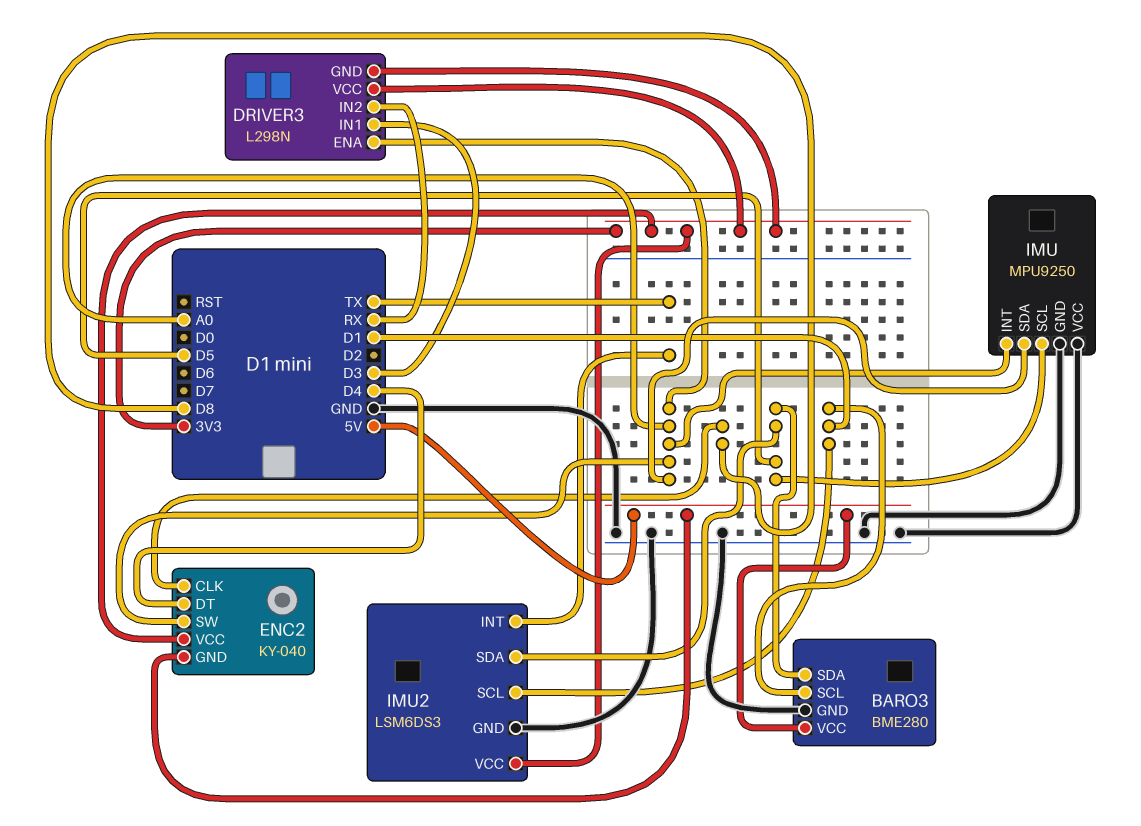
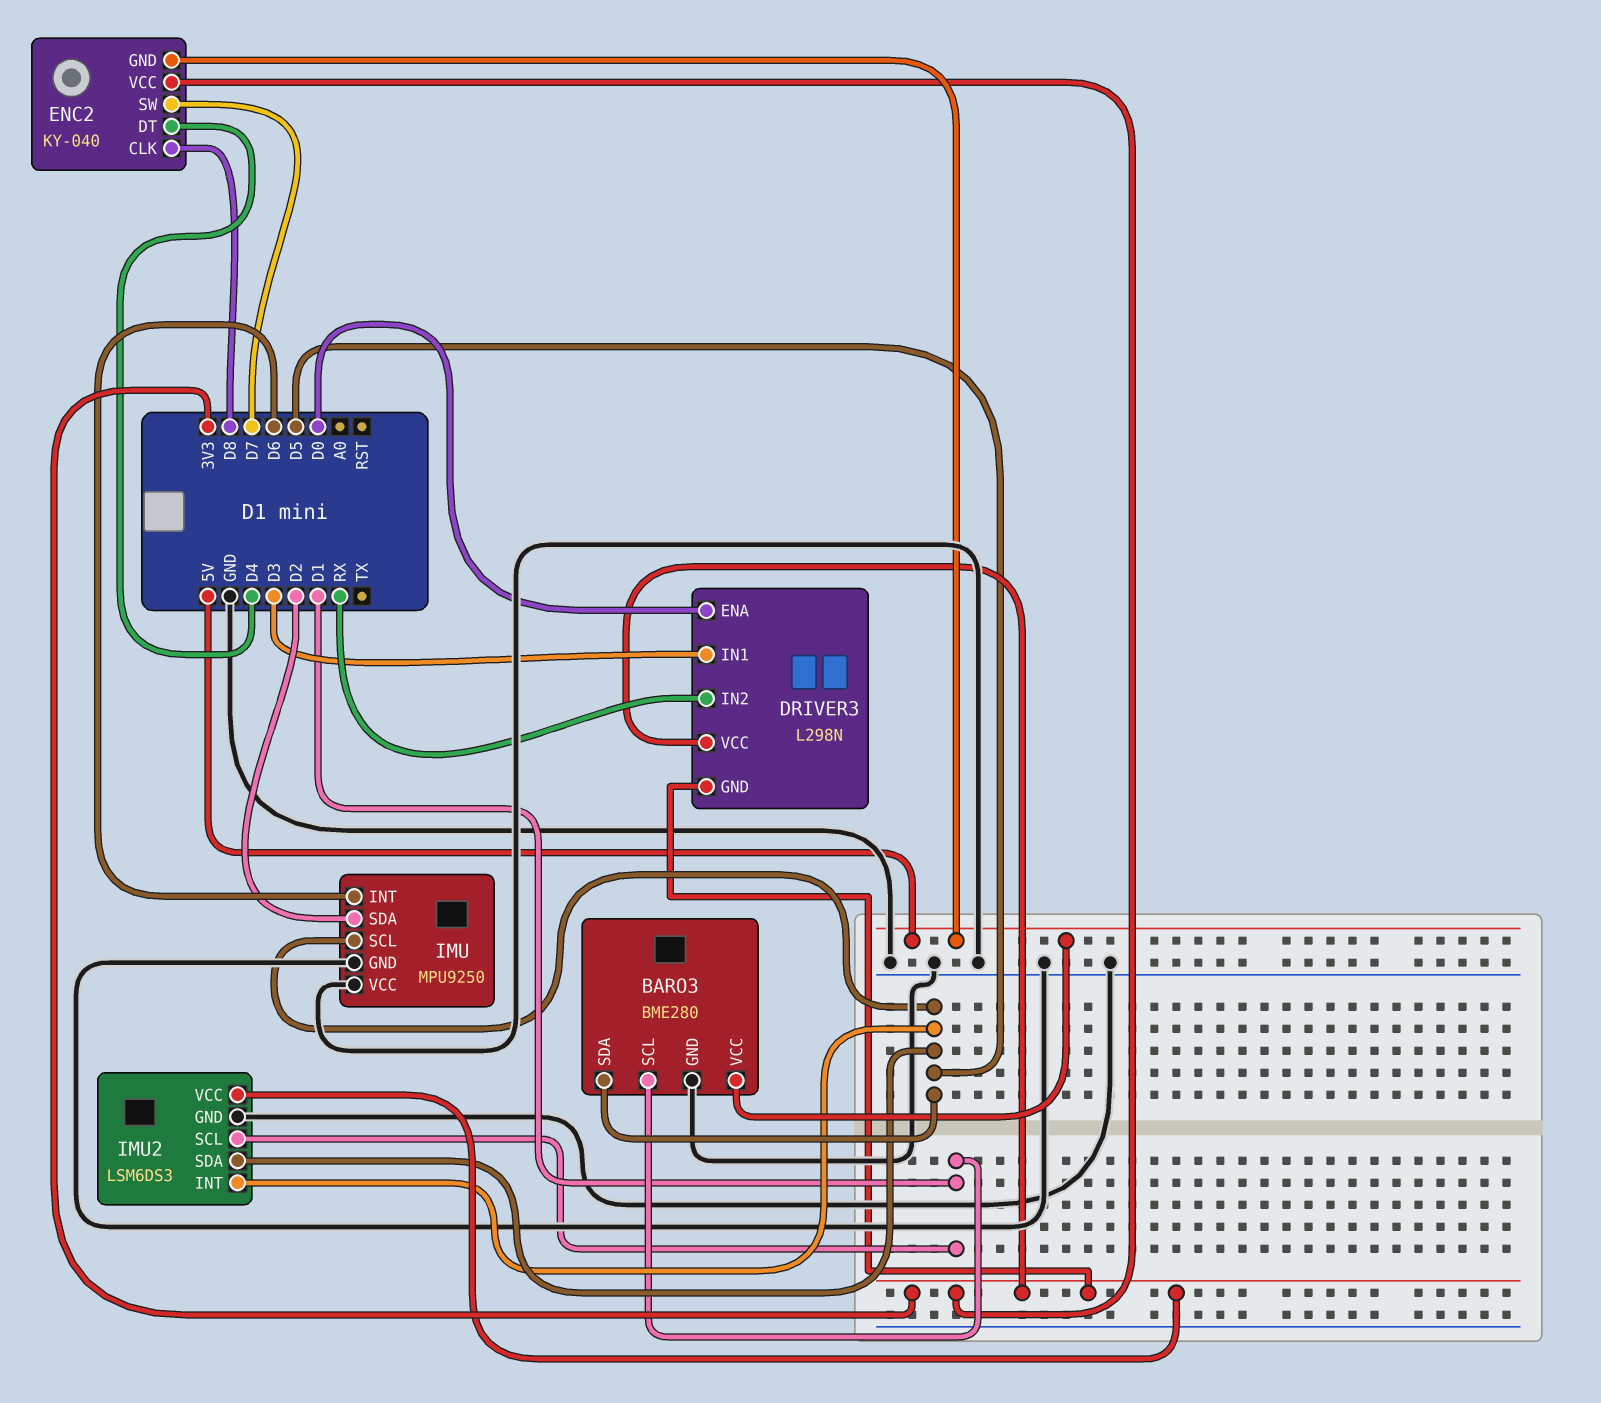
DRIVER3 pin ENA: A0 -> D0
ENC2 pin SW: A0 -> D7
IMU pin INT: A0 -> D6
IMU pin SDA: A0 -> D2
IMU2 pin INT: TX -> D5

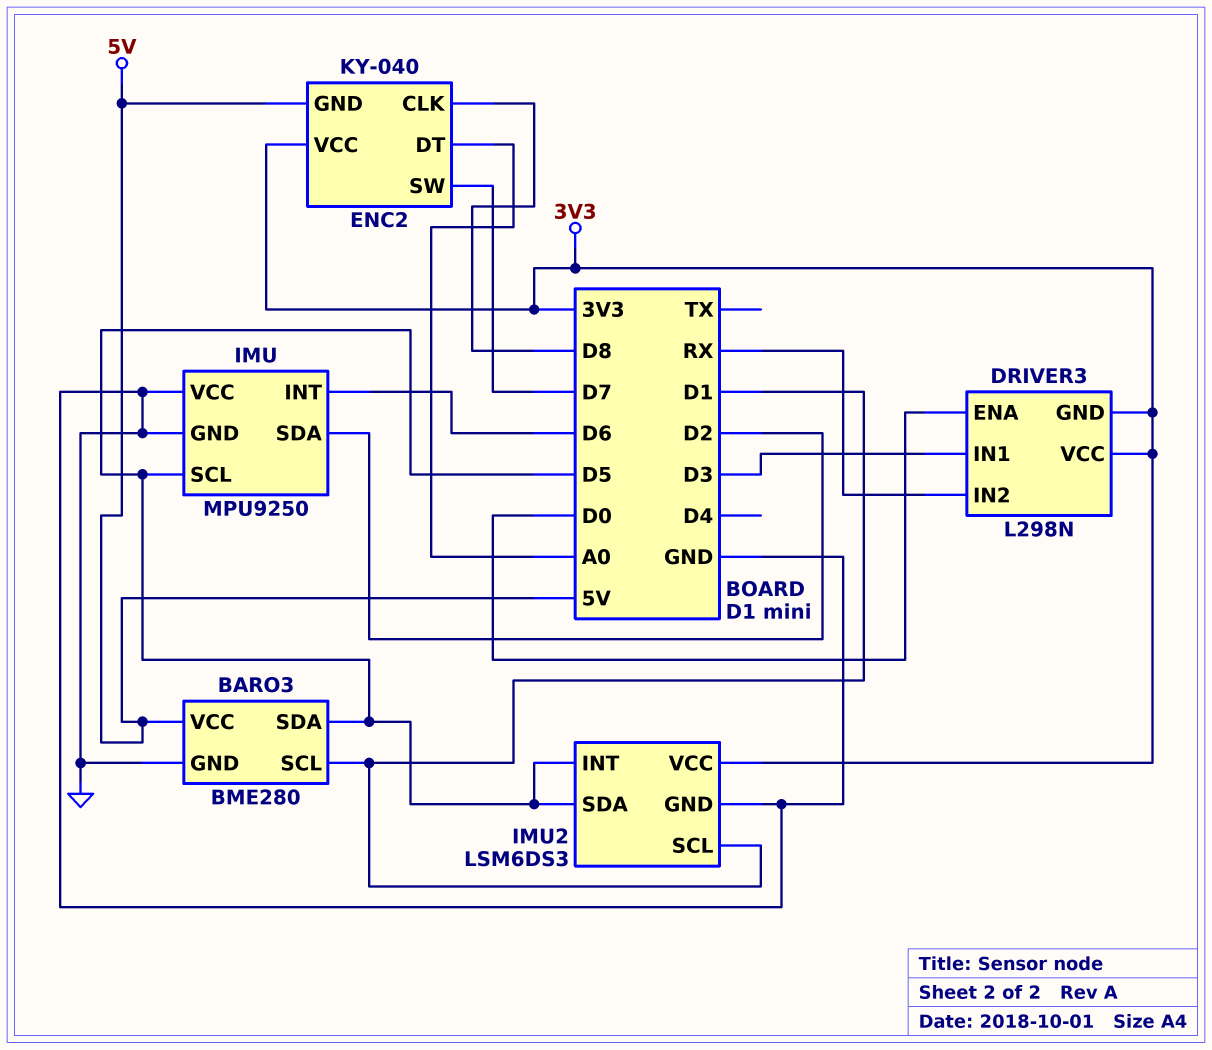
ENC2 pin DT: D4 -> A0

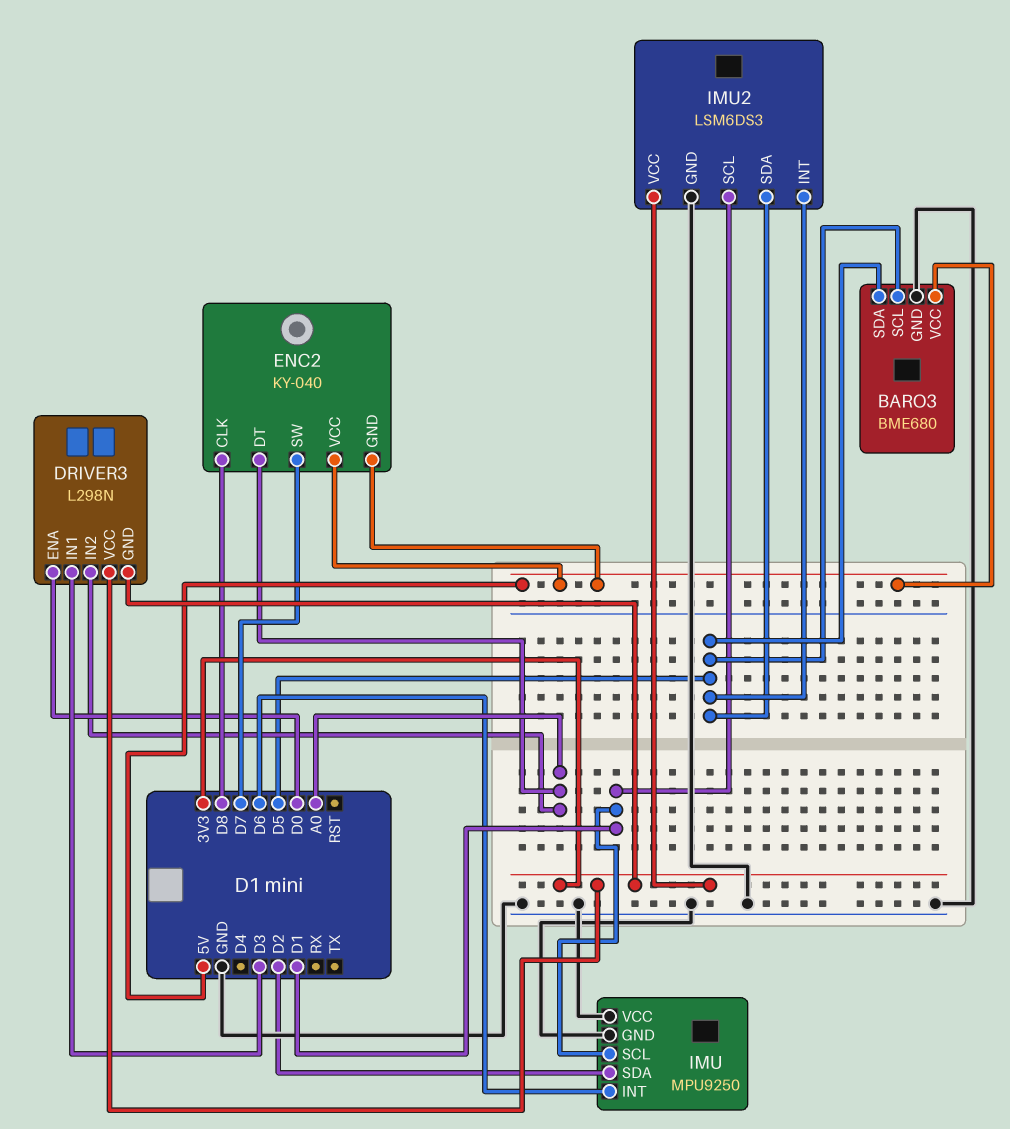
BARO3: BME280 -> BME680
BARO3 pin SCL: D1 -> D5
DRIVER3 pin IN2: RX -> A0
ENC2 pin VCC: 3V3 -> 5V
IMU pin SCL: D5 -> D1

